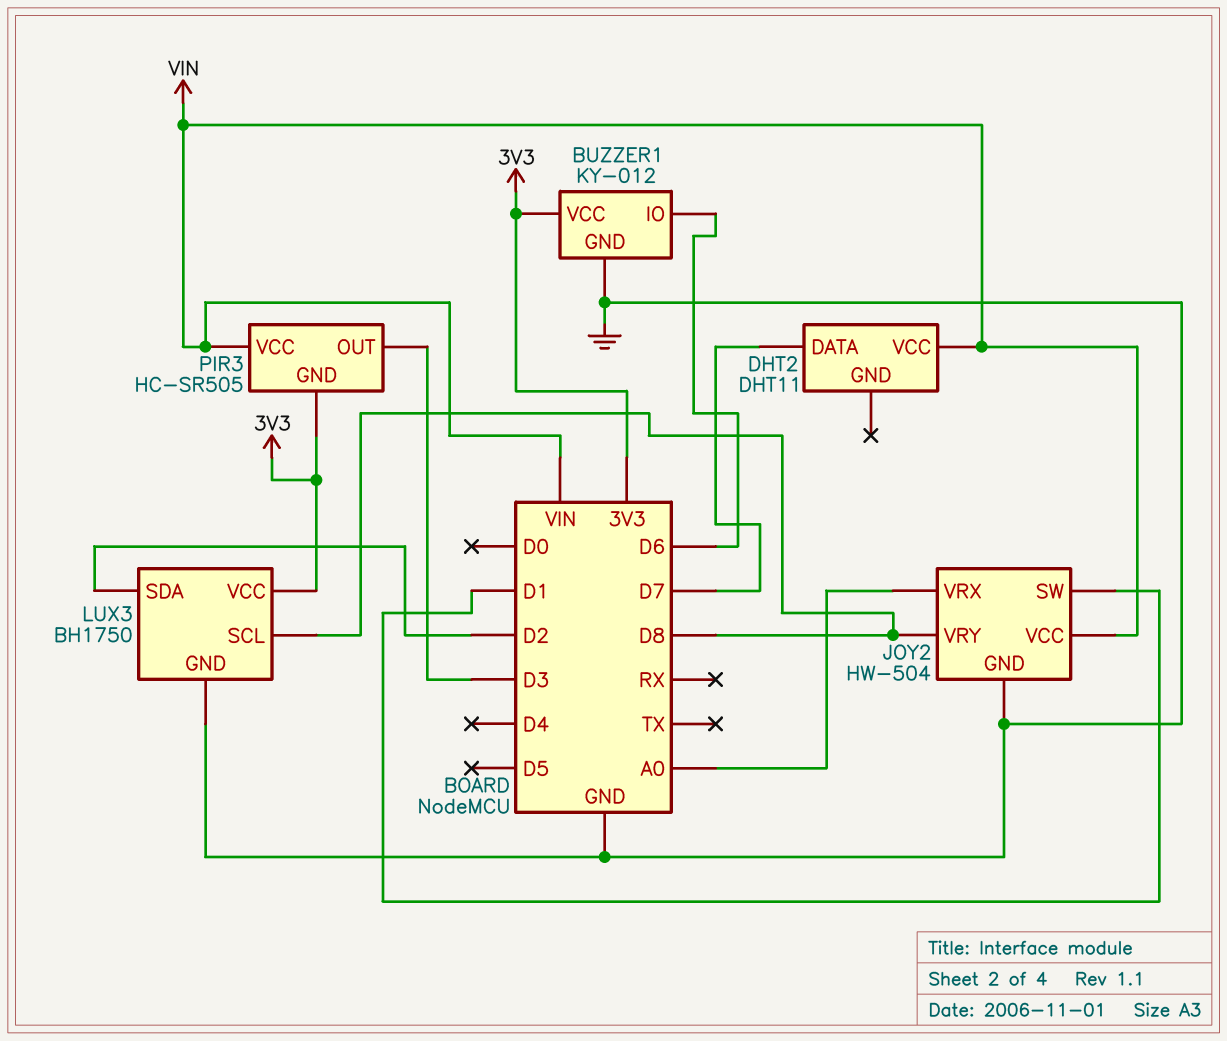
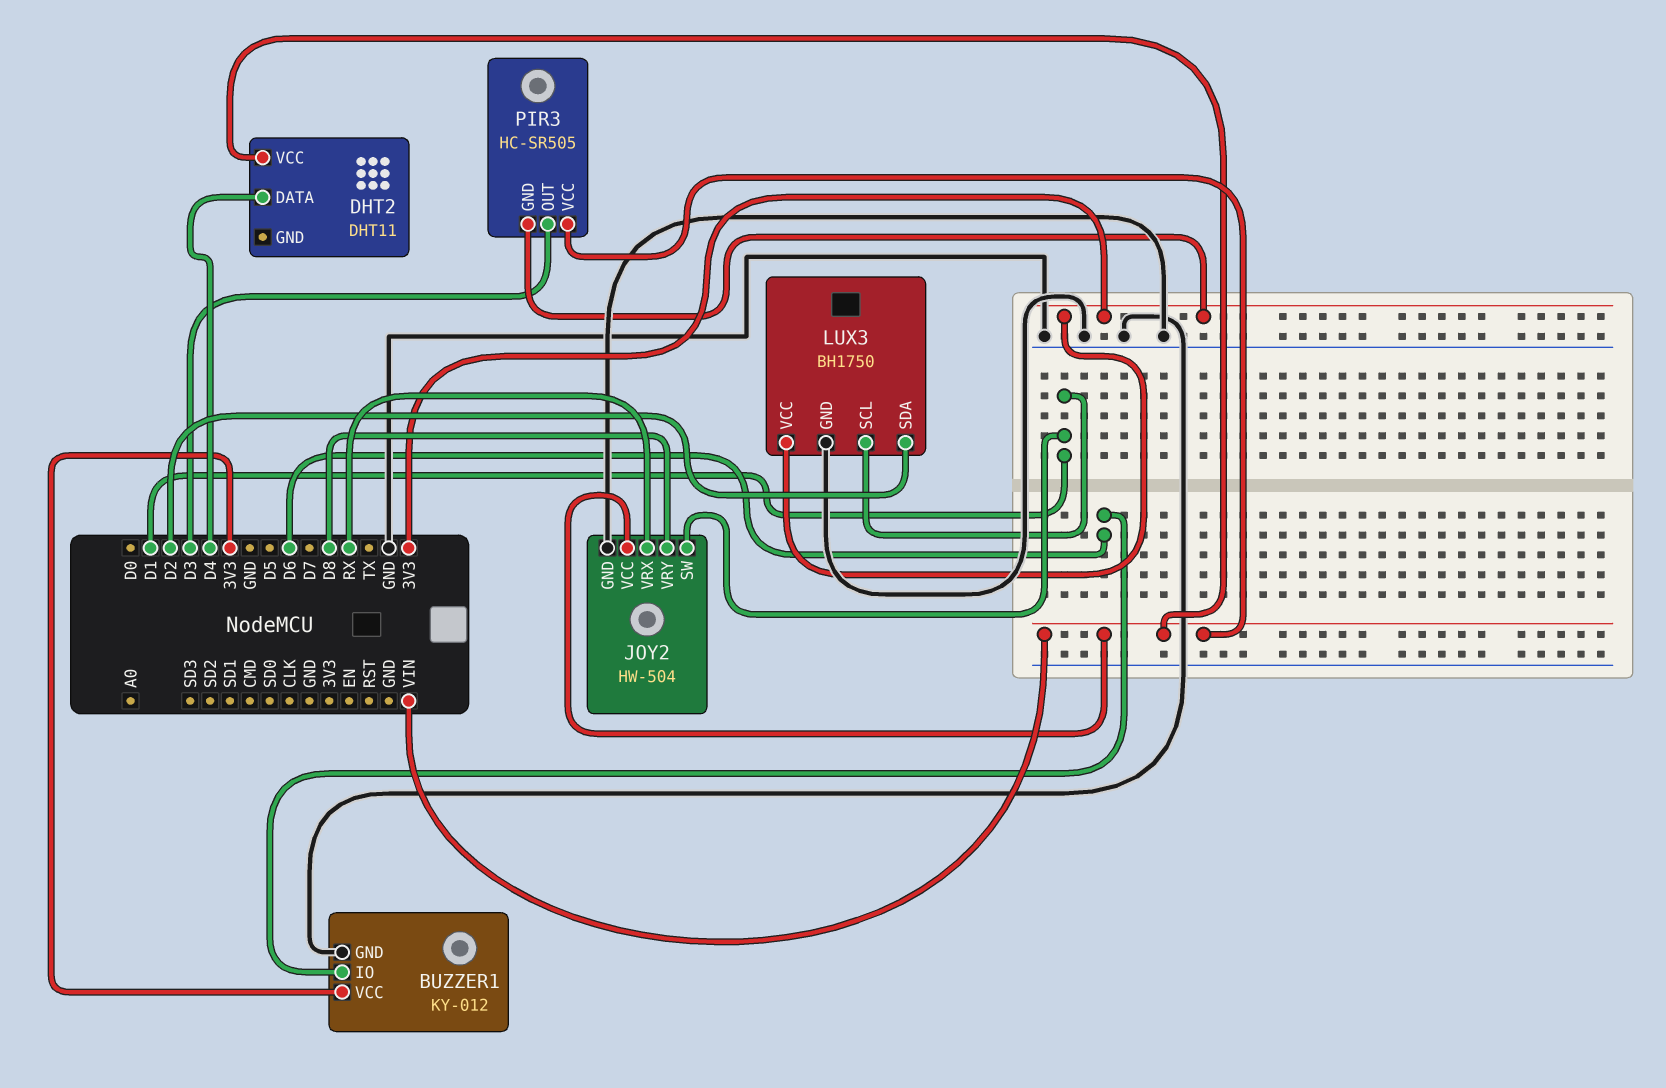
DHT2 pin DATA: D7 -> D4
JOY2 pin VRX: A0 -> RX
LUX3 pin SCL: D8 -> D1

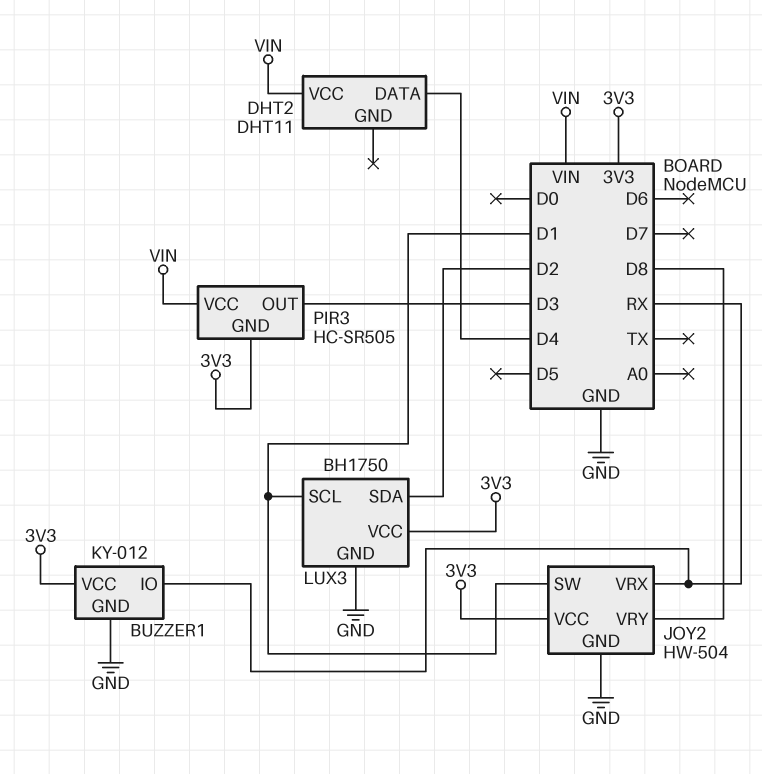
BUZZER1 pin IO: D6 -> RX
JOY2 pin VCC: VIN -> 3V3

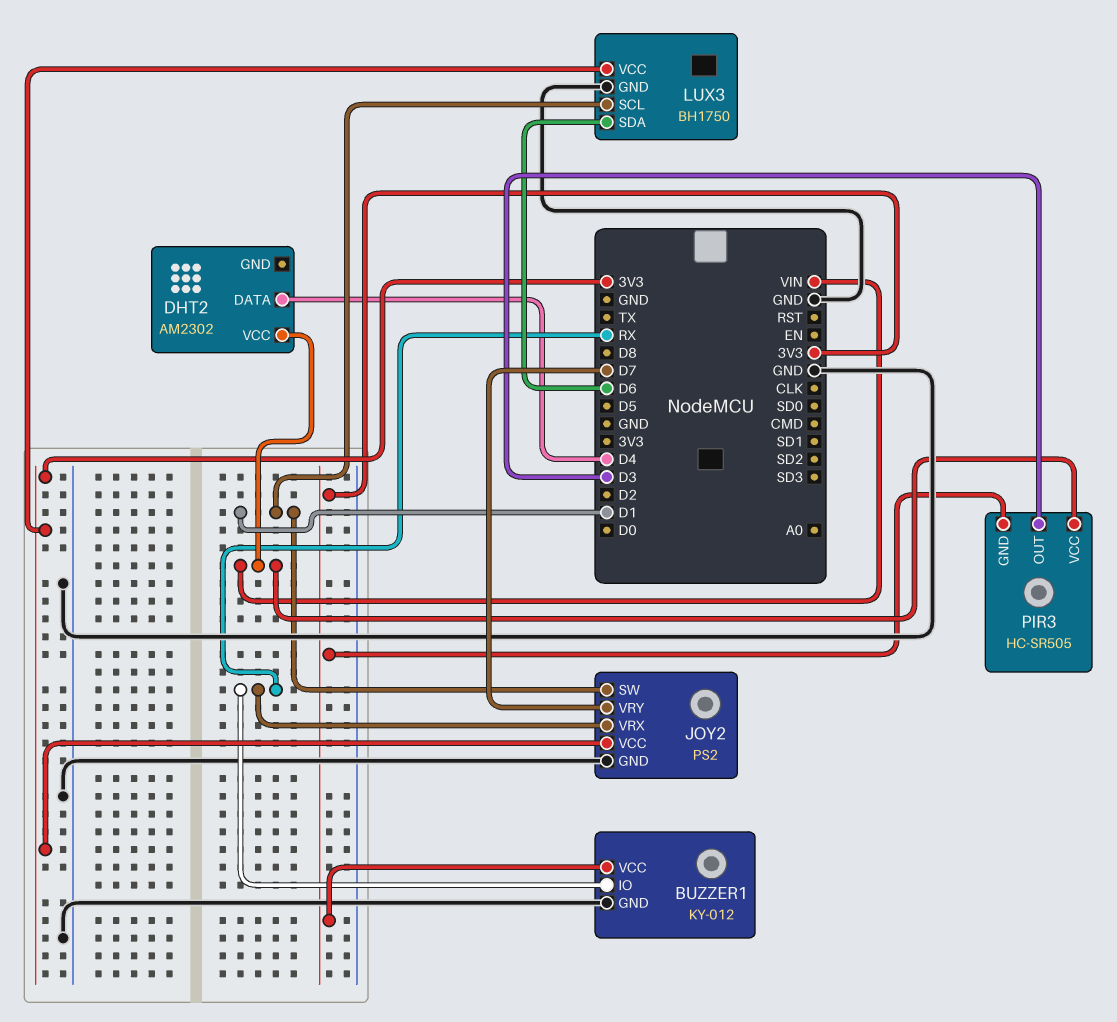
DHT2: DHT11 -> AM2302
JOY2: HW-504 -> PS2
JOY2 pin VRY: D8 -> D7
LUX3 pin SDA: D2 -> D6

